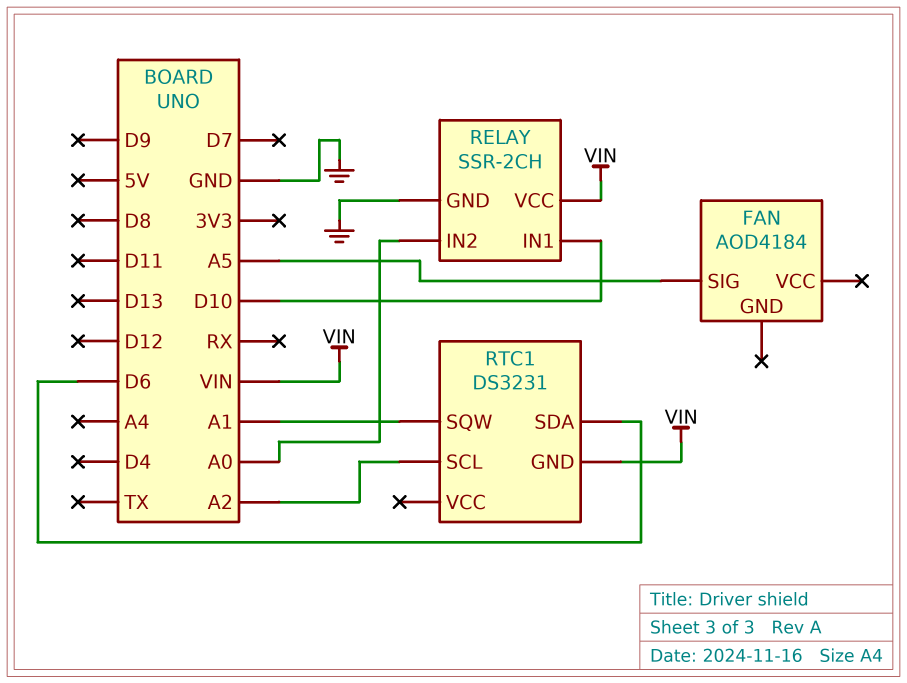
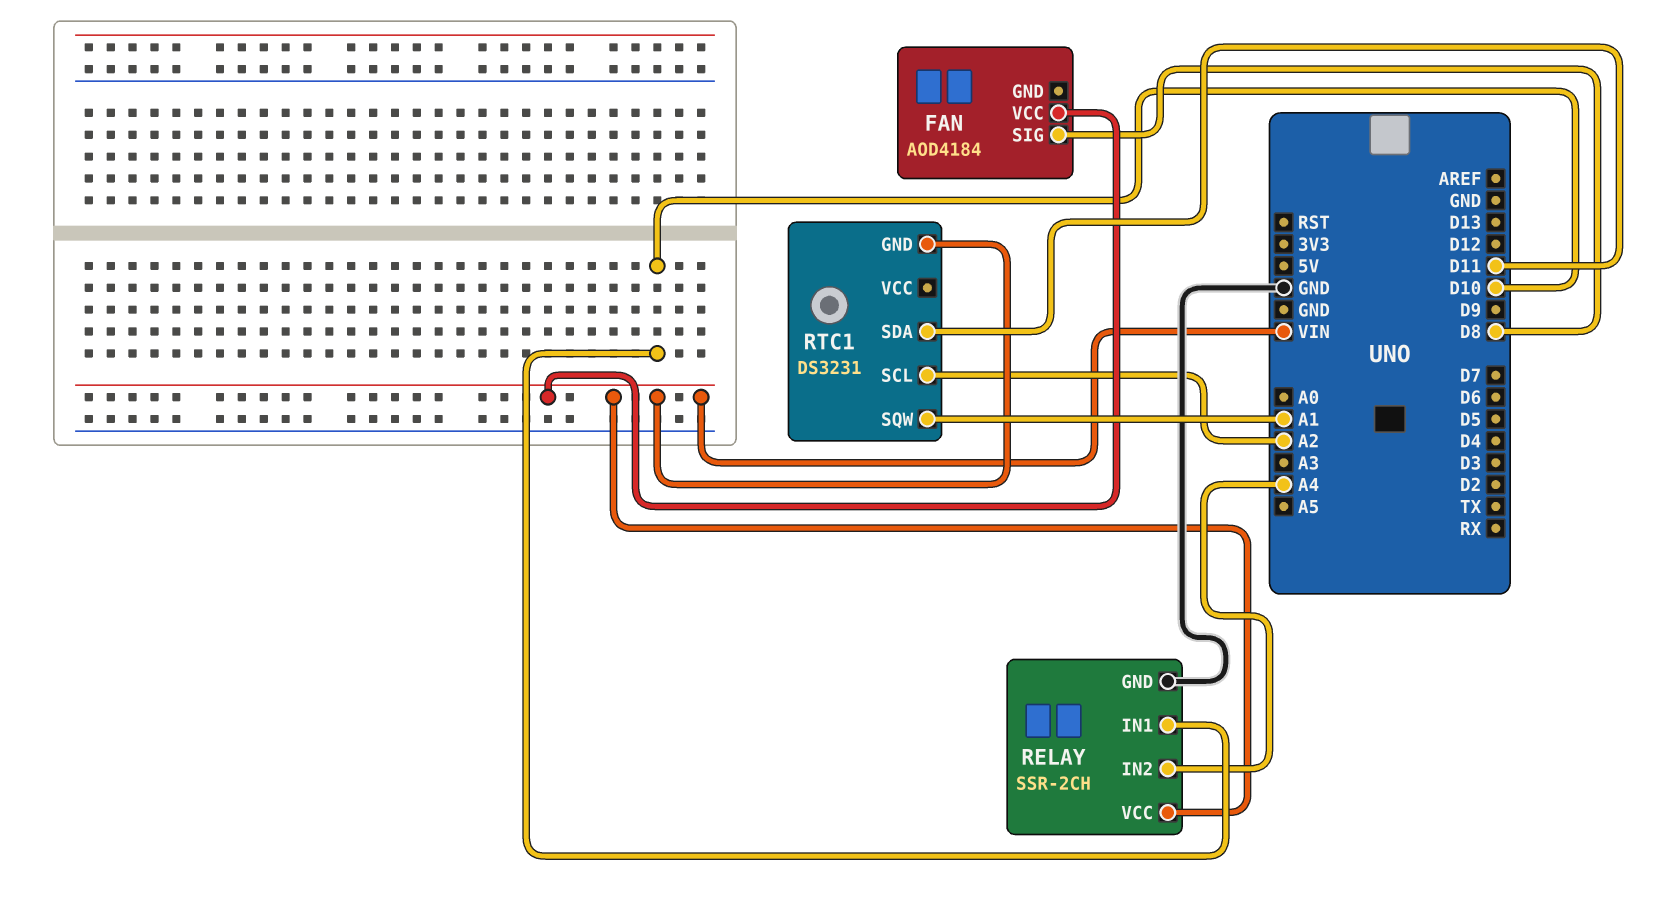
FAN pin SIG: A5 -> D8
FAN pin VCC: none -> VIN
RELAY pin IN2: A0 -> A4
RTC1 pin SDA: D6 -> D11

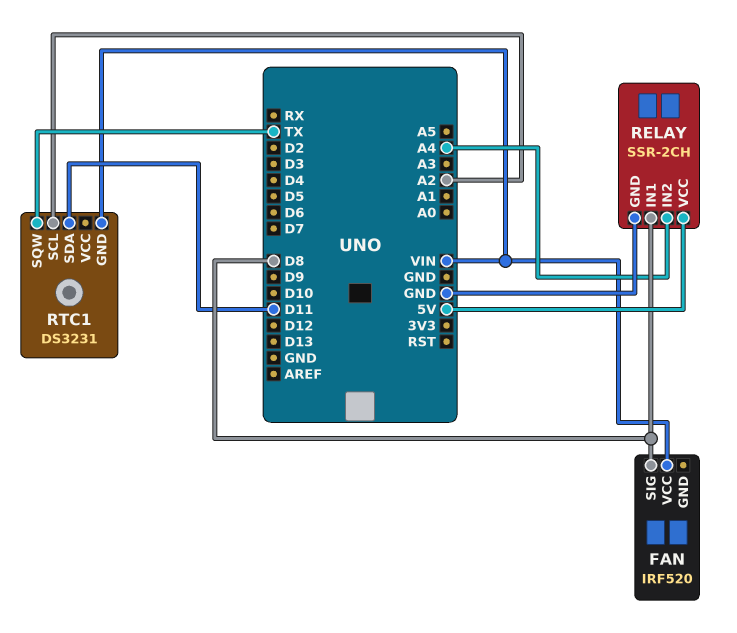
FAN: AOD4184 -> IRF520
RELAY pin IN1: D10 -> D8
RELAY pin VCC: VIN -> 5V
RTC1 pin SQW: A1 -> TX

